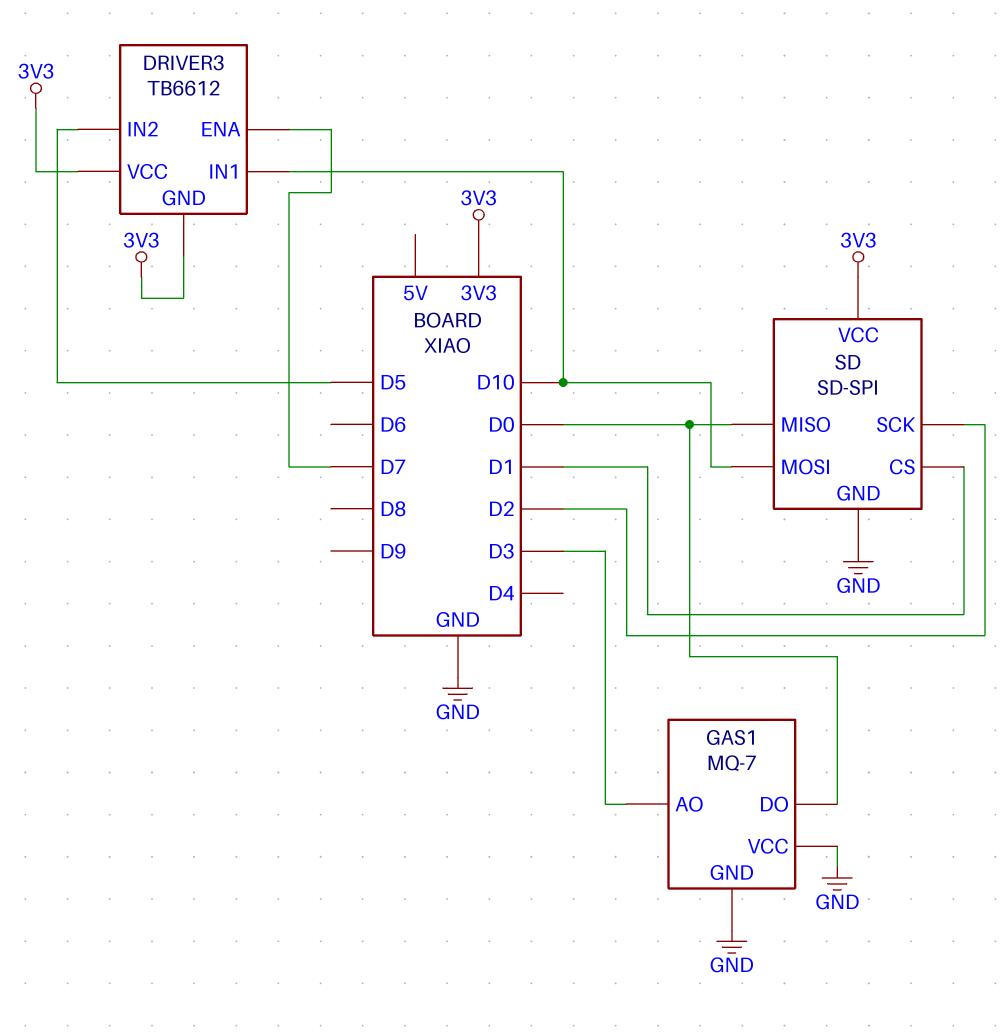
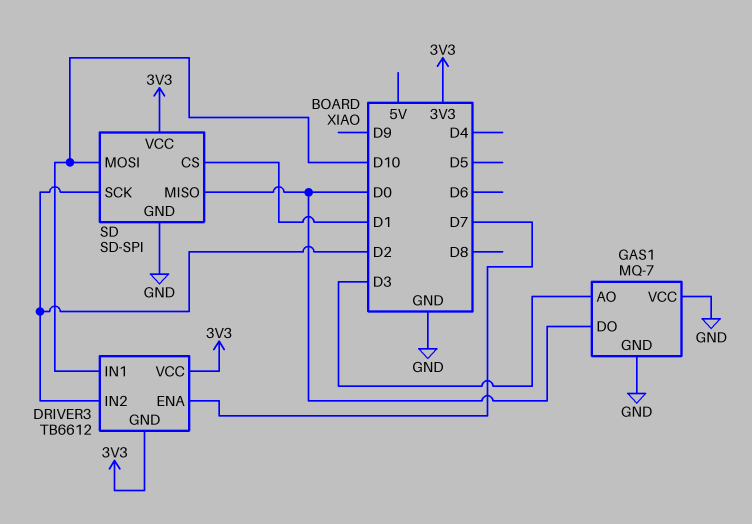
DRIVER3 pin IN2: D5 -> D2

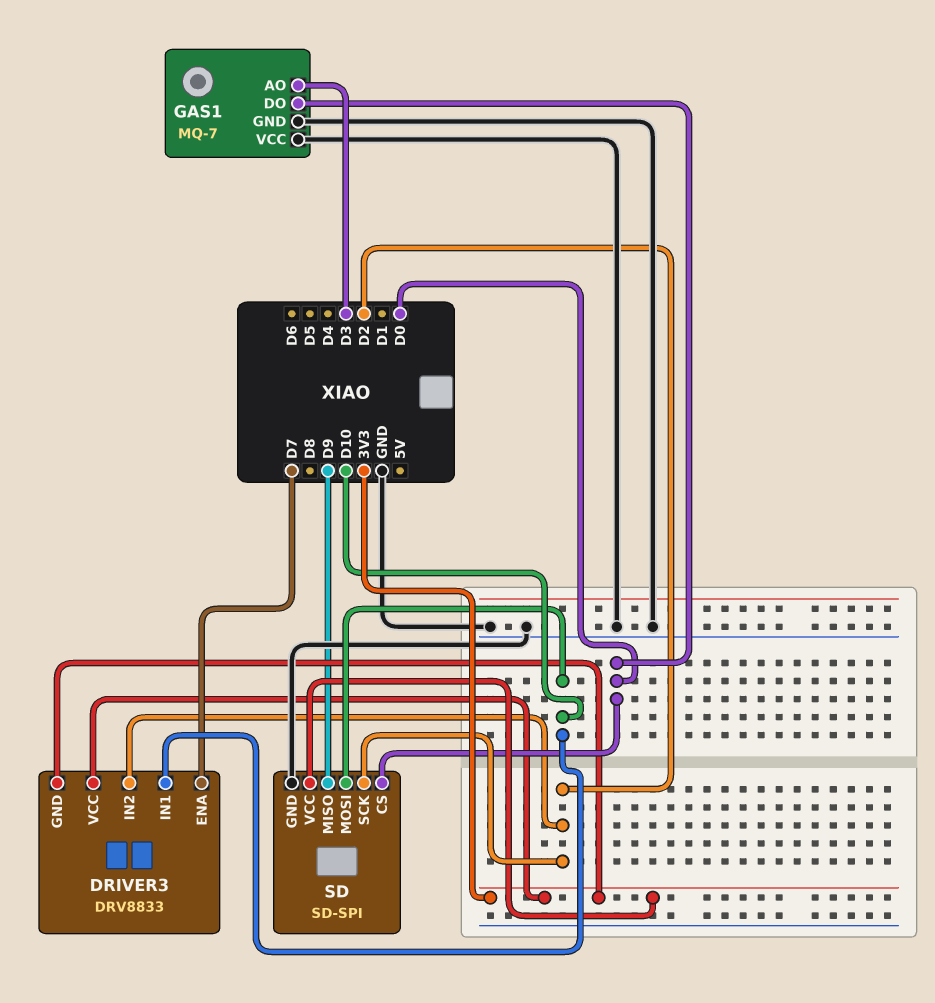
DRIVER3: TB6612 -> DRV8833
SD pin CS: D1 -> D0
SD pin MISO: D0 -> D9

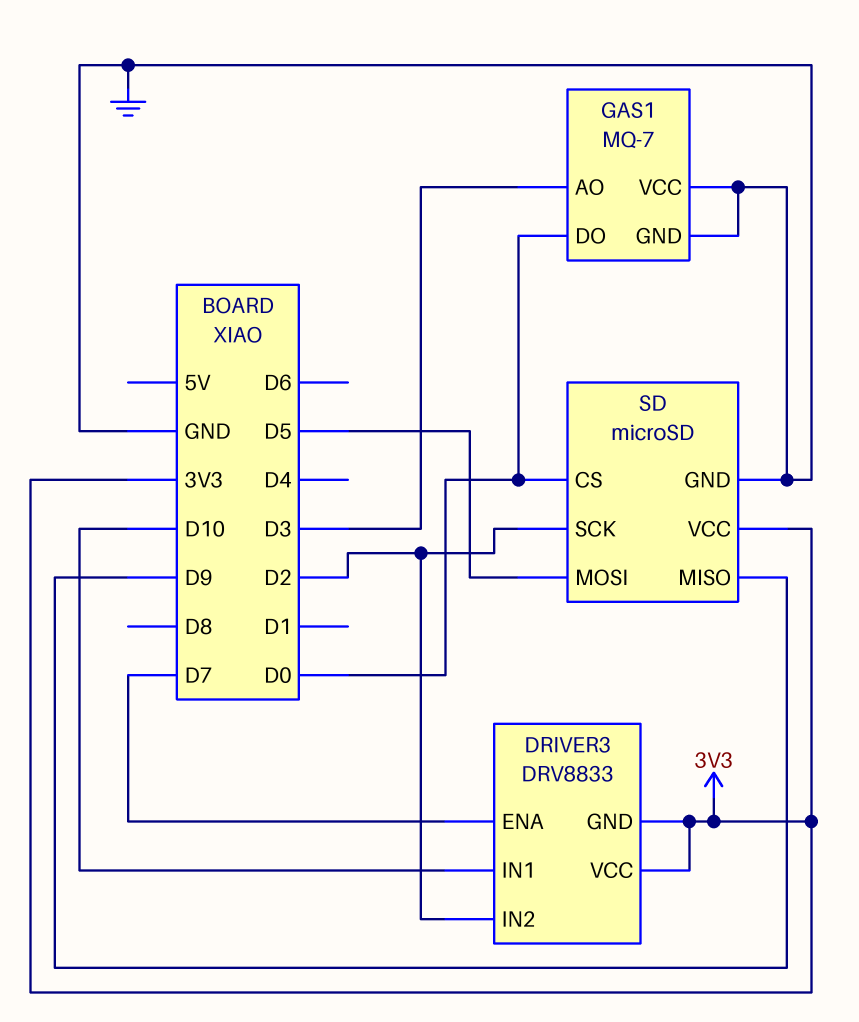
SD: SD-SPI -> microSD
SD pin MOSI: D10 -> D5

